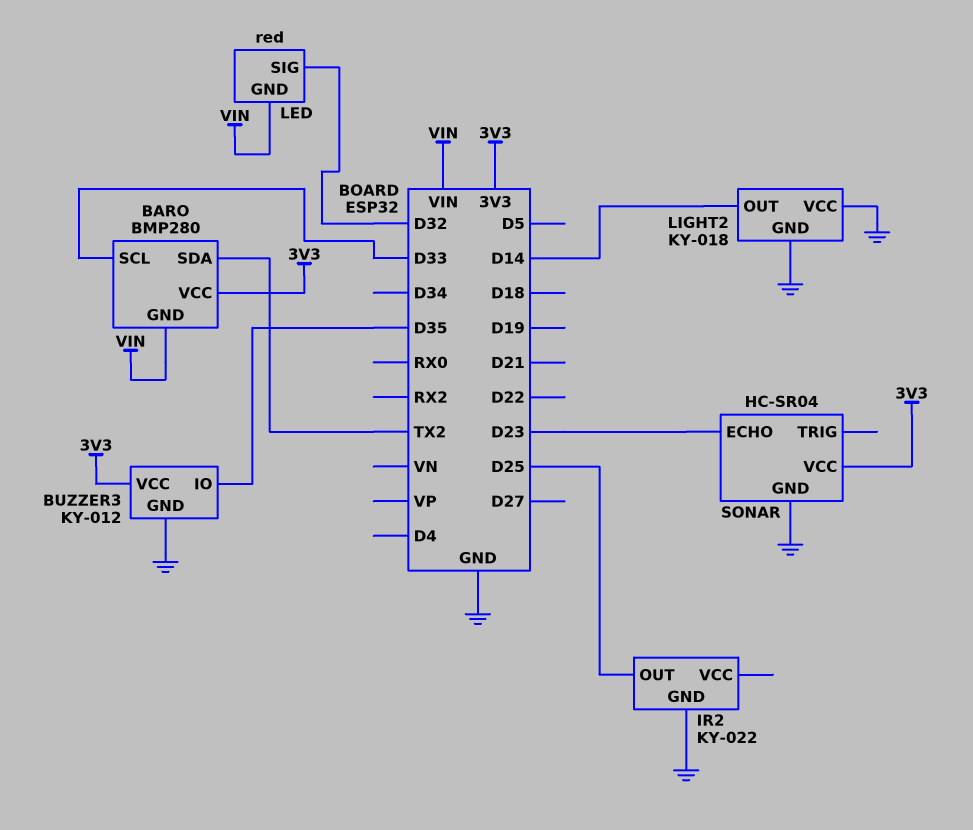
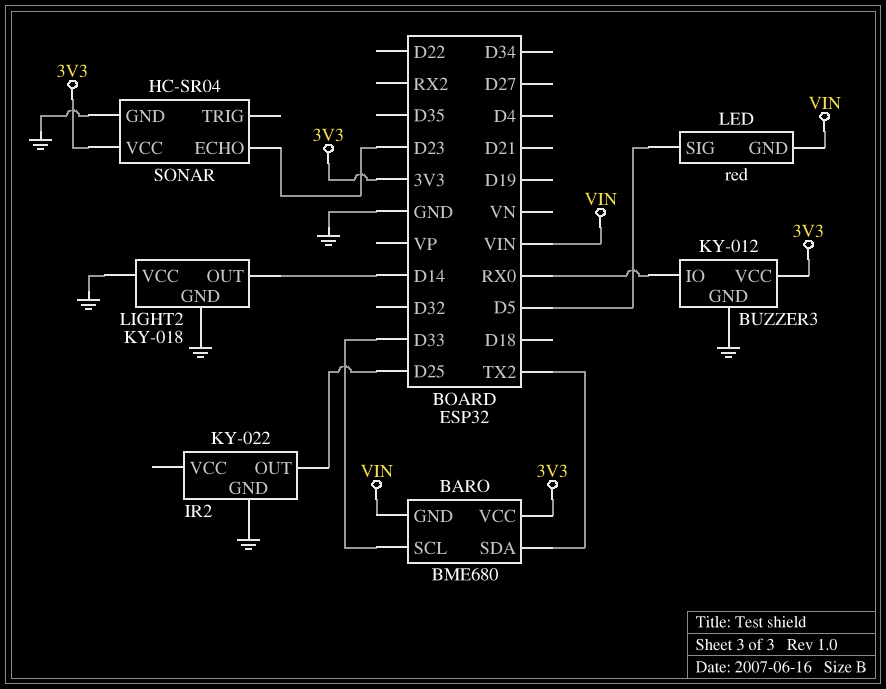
BARO: BMP280 -> BME680
BUZZER3 pin IO: D35 -> RX0
LED pin SIG: D32 -> D5

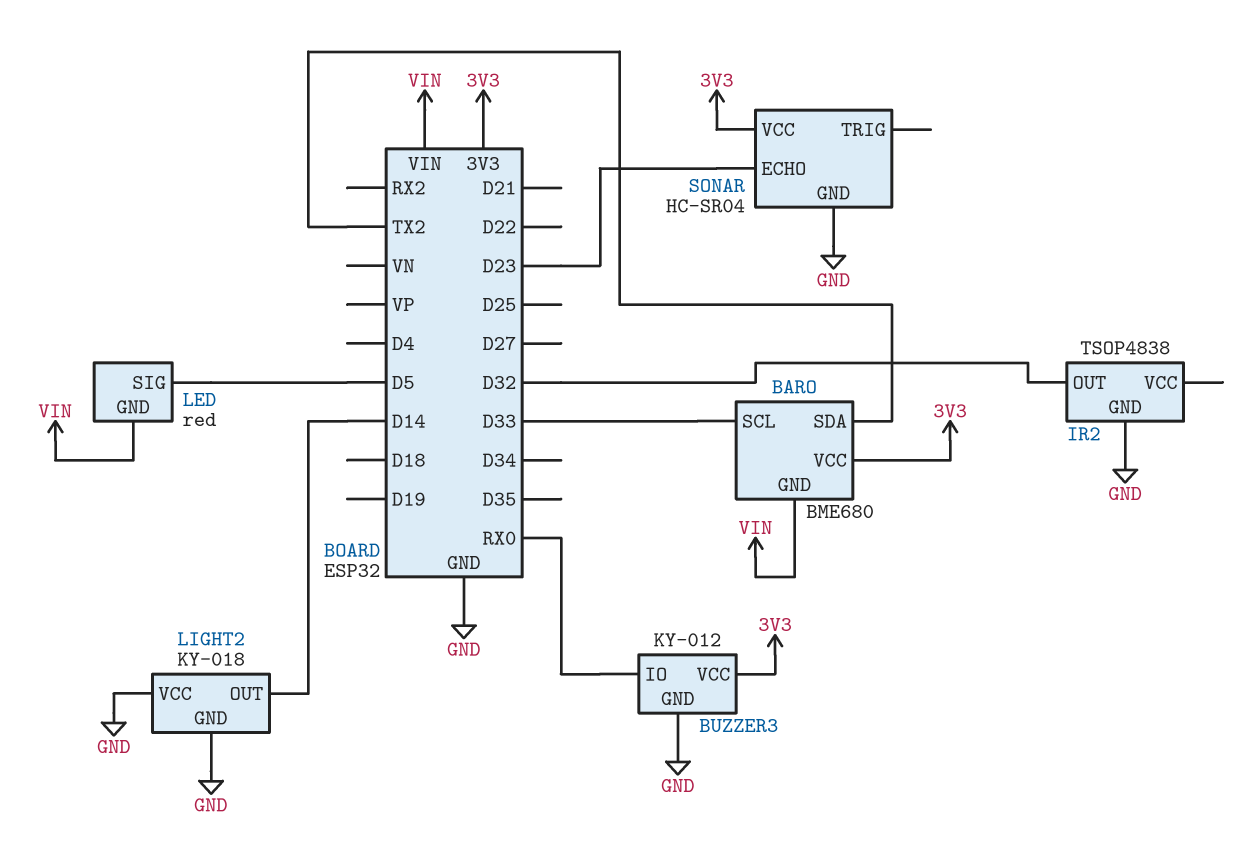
IR2: KY-022 -> TSOP4838
IR2 pin OUT: D25 -> D32

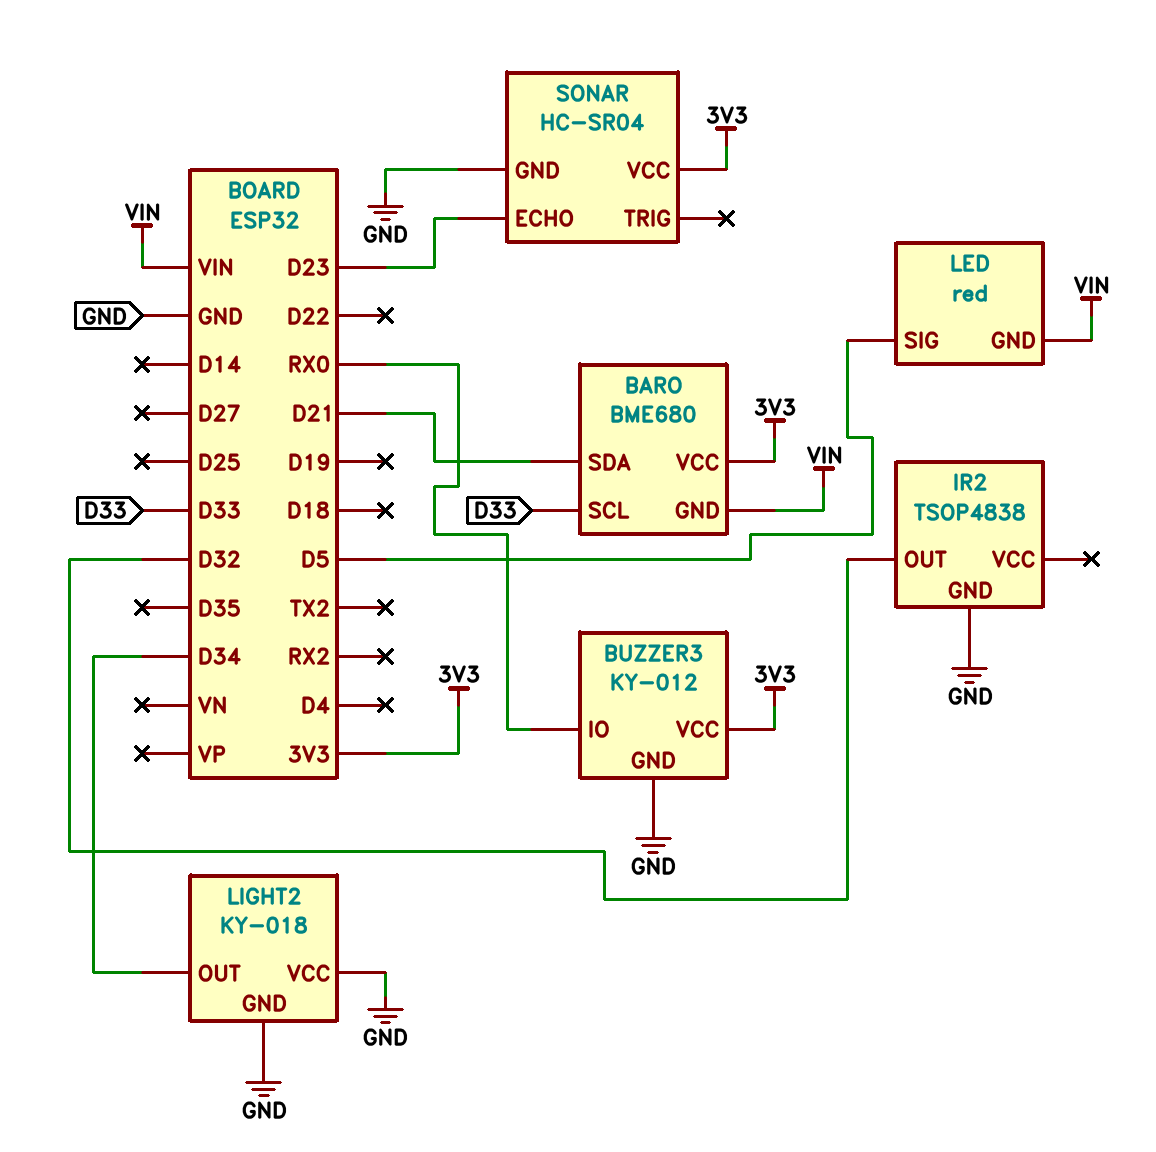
BARO pin SDA: TX2 -> D21
LIGHT2 pin OUT: D14 -> D34

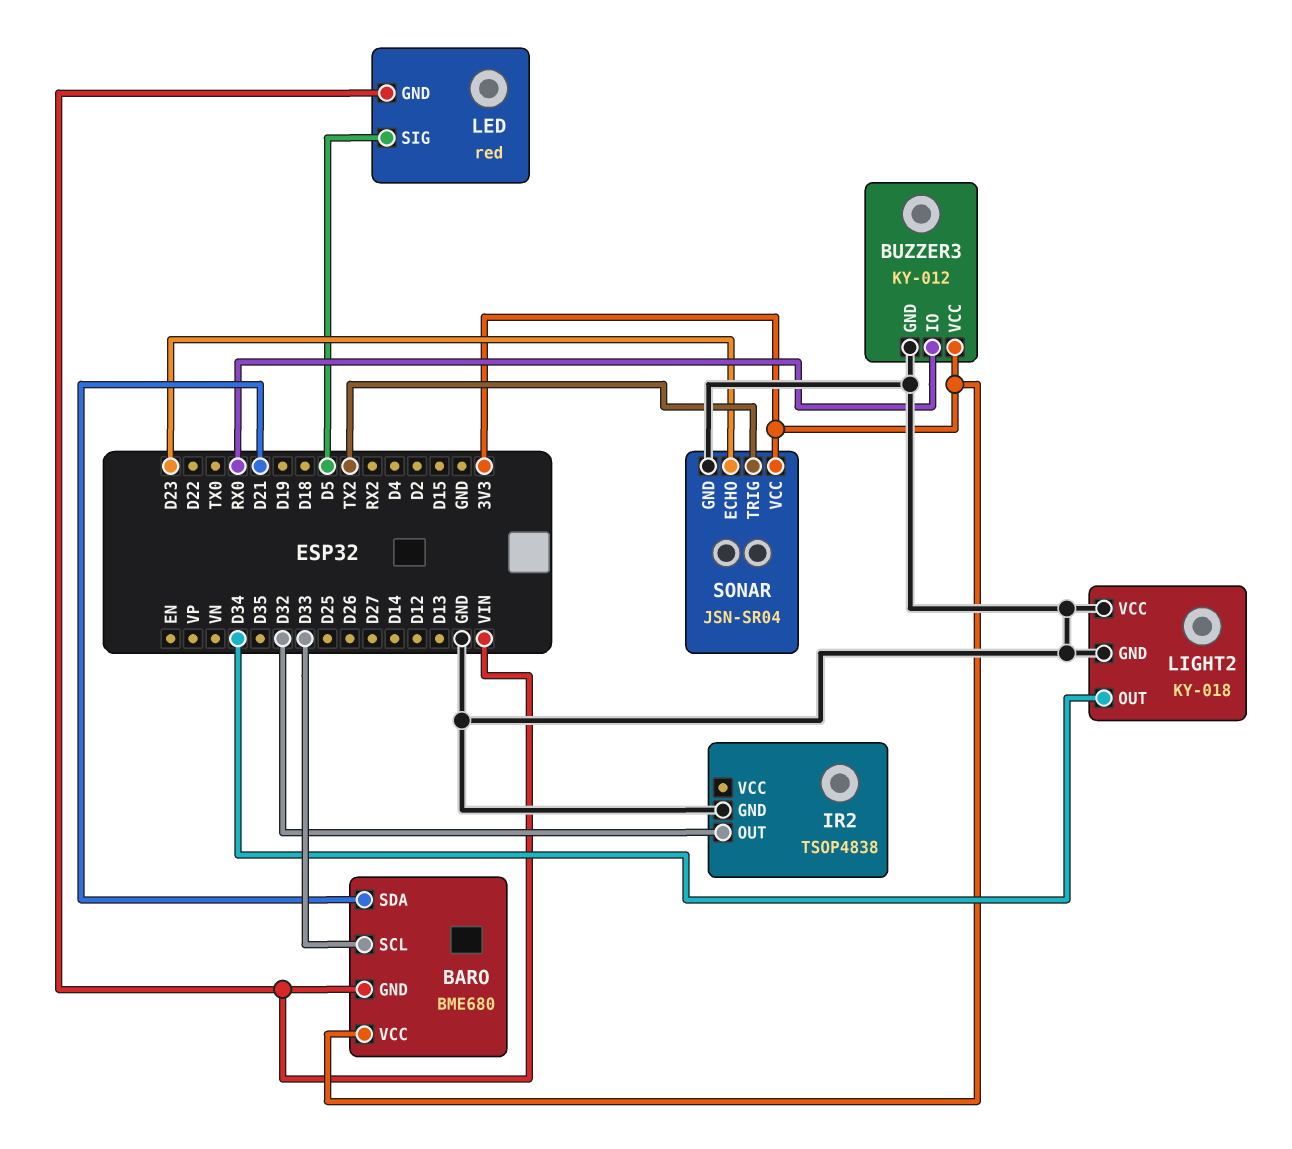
SONAR: HC-SR04 -> JSN-SR04
SONAR pin TRIG: none -> TX2

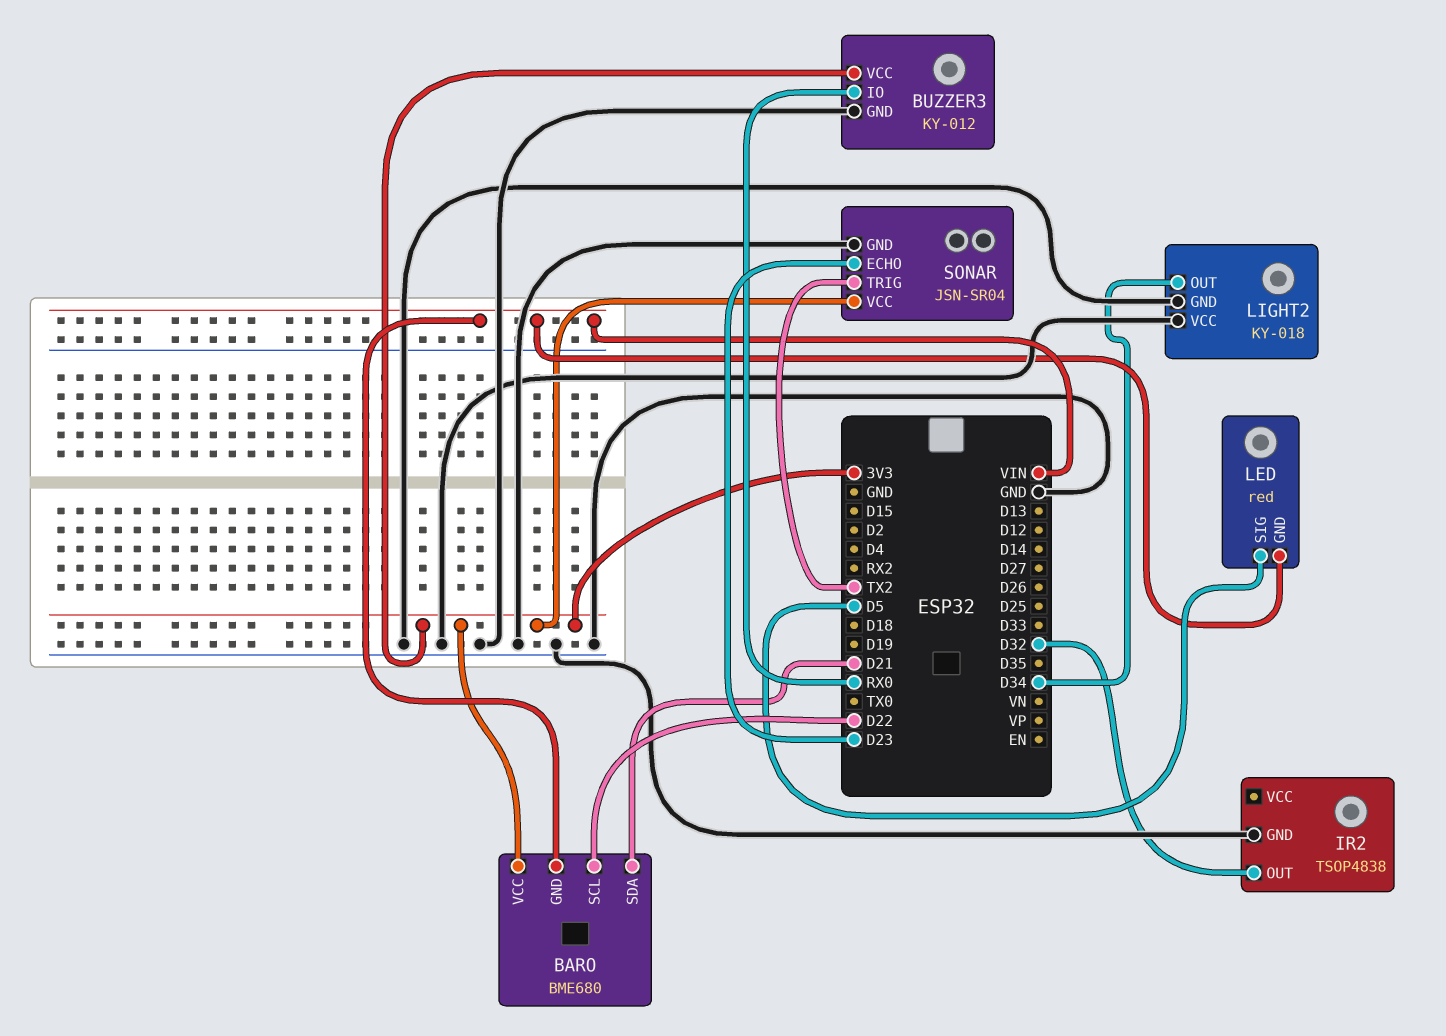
BARO pin SCL: D33 -> D22

